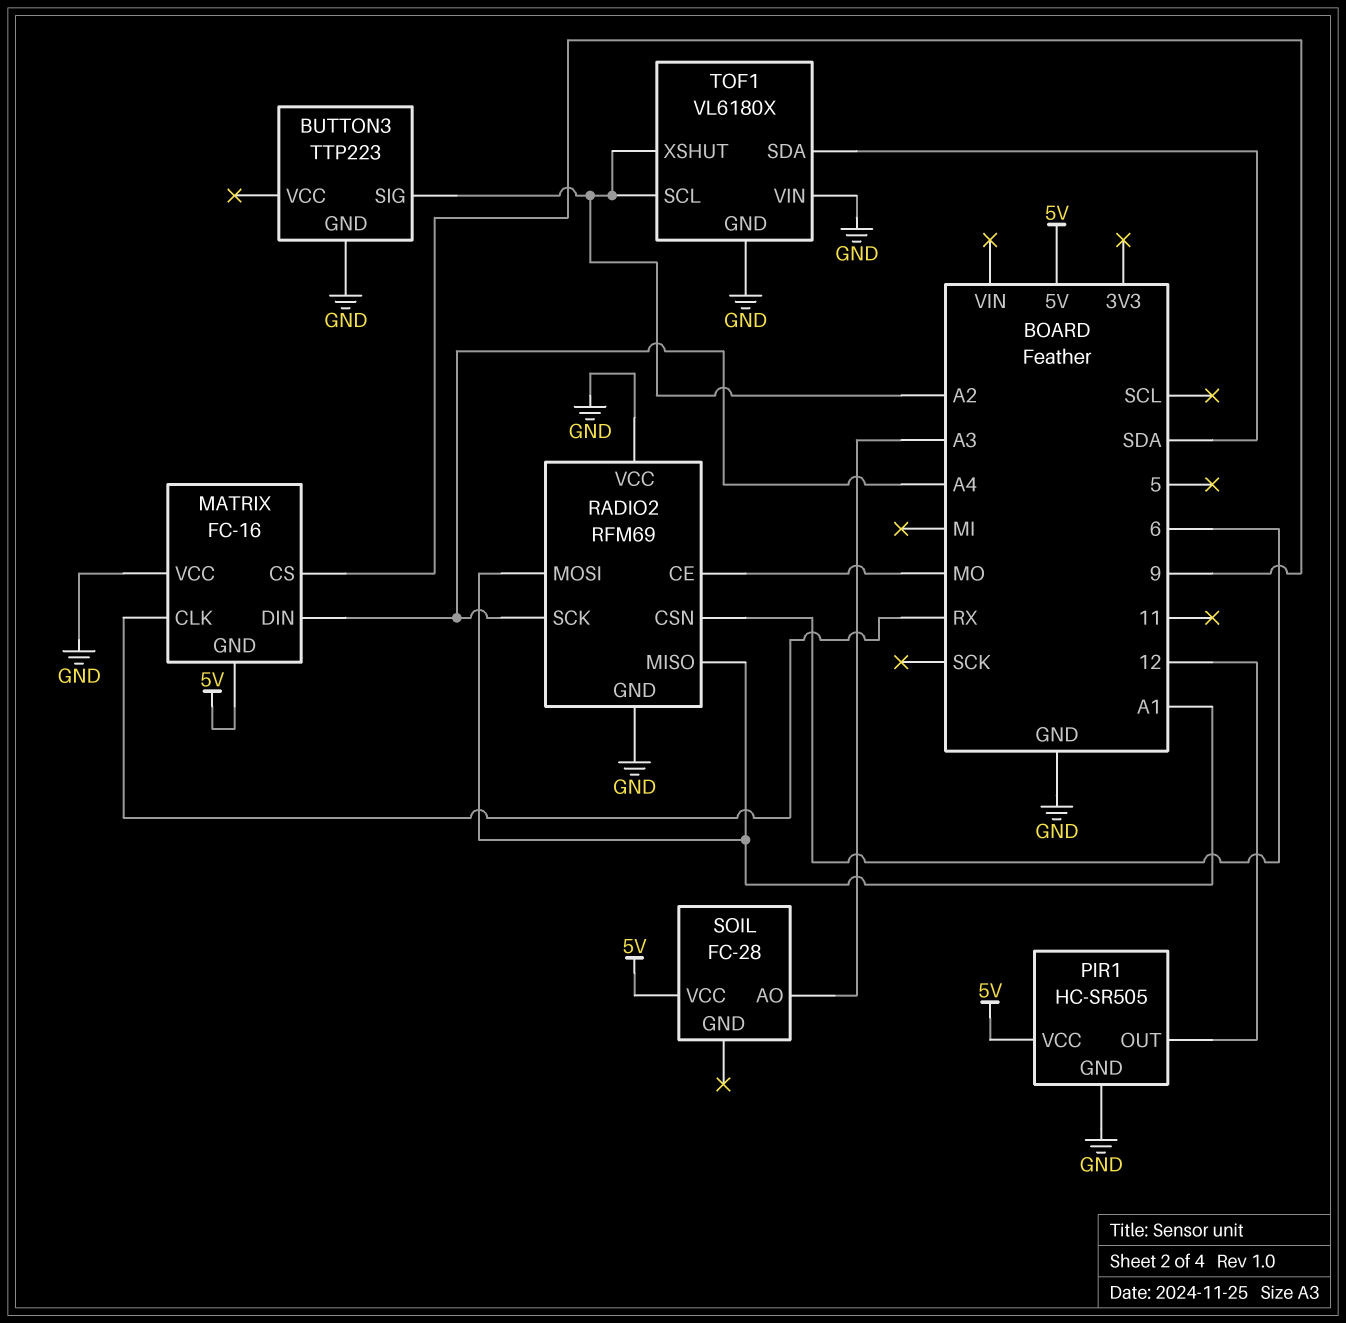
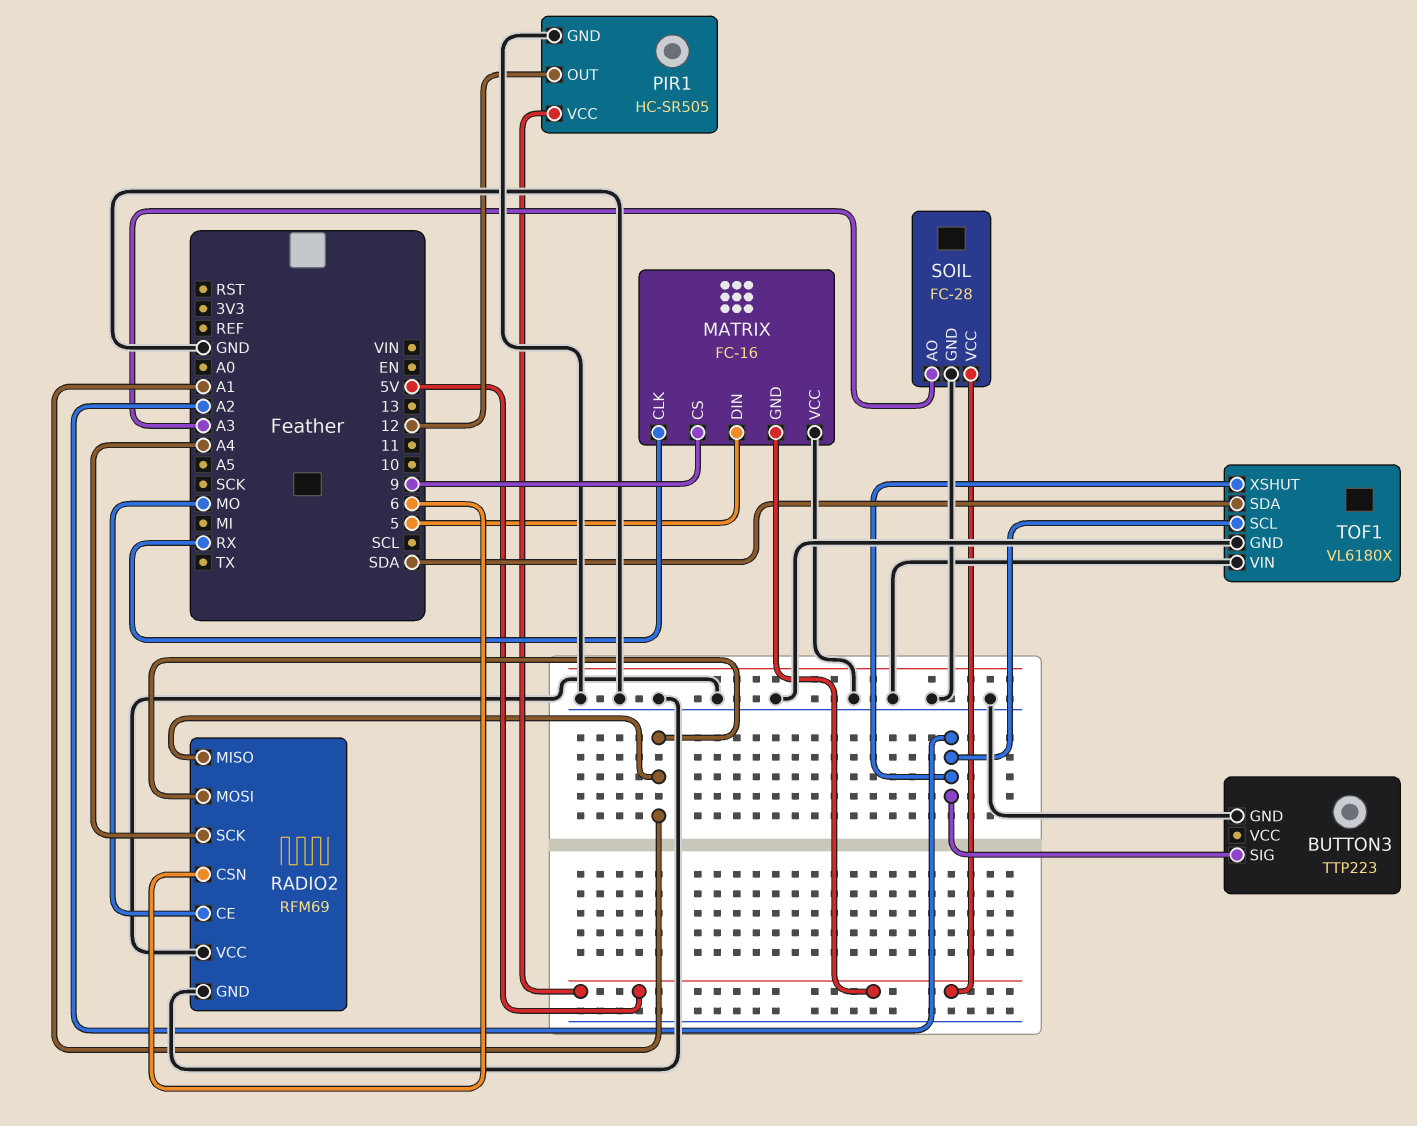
MATRIX pin DIN: A4 -> 5
SOIL pin GND: none -> GND

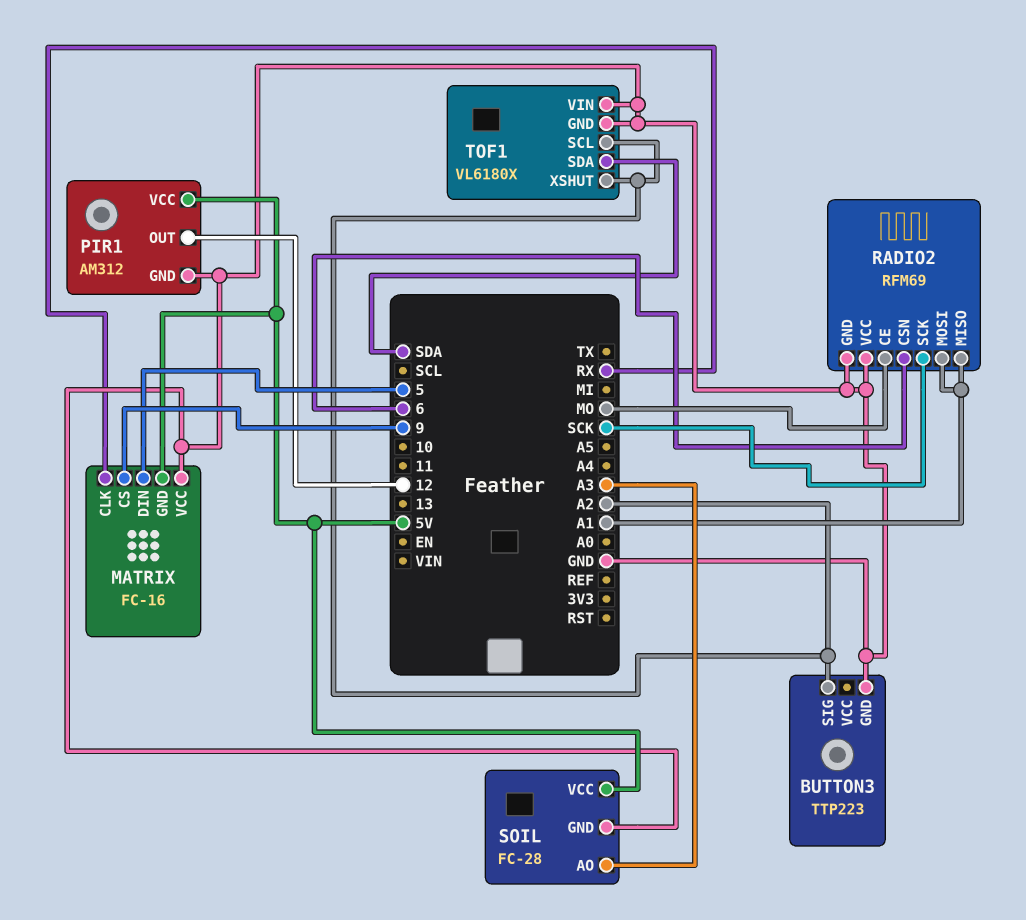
PIR1: HC-SR505 -> AM312
RADIO2 pin SCK: A4 -> SCK

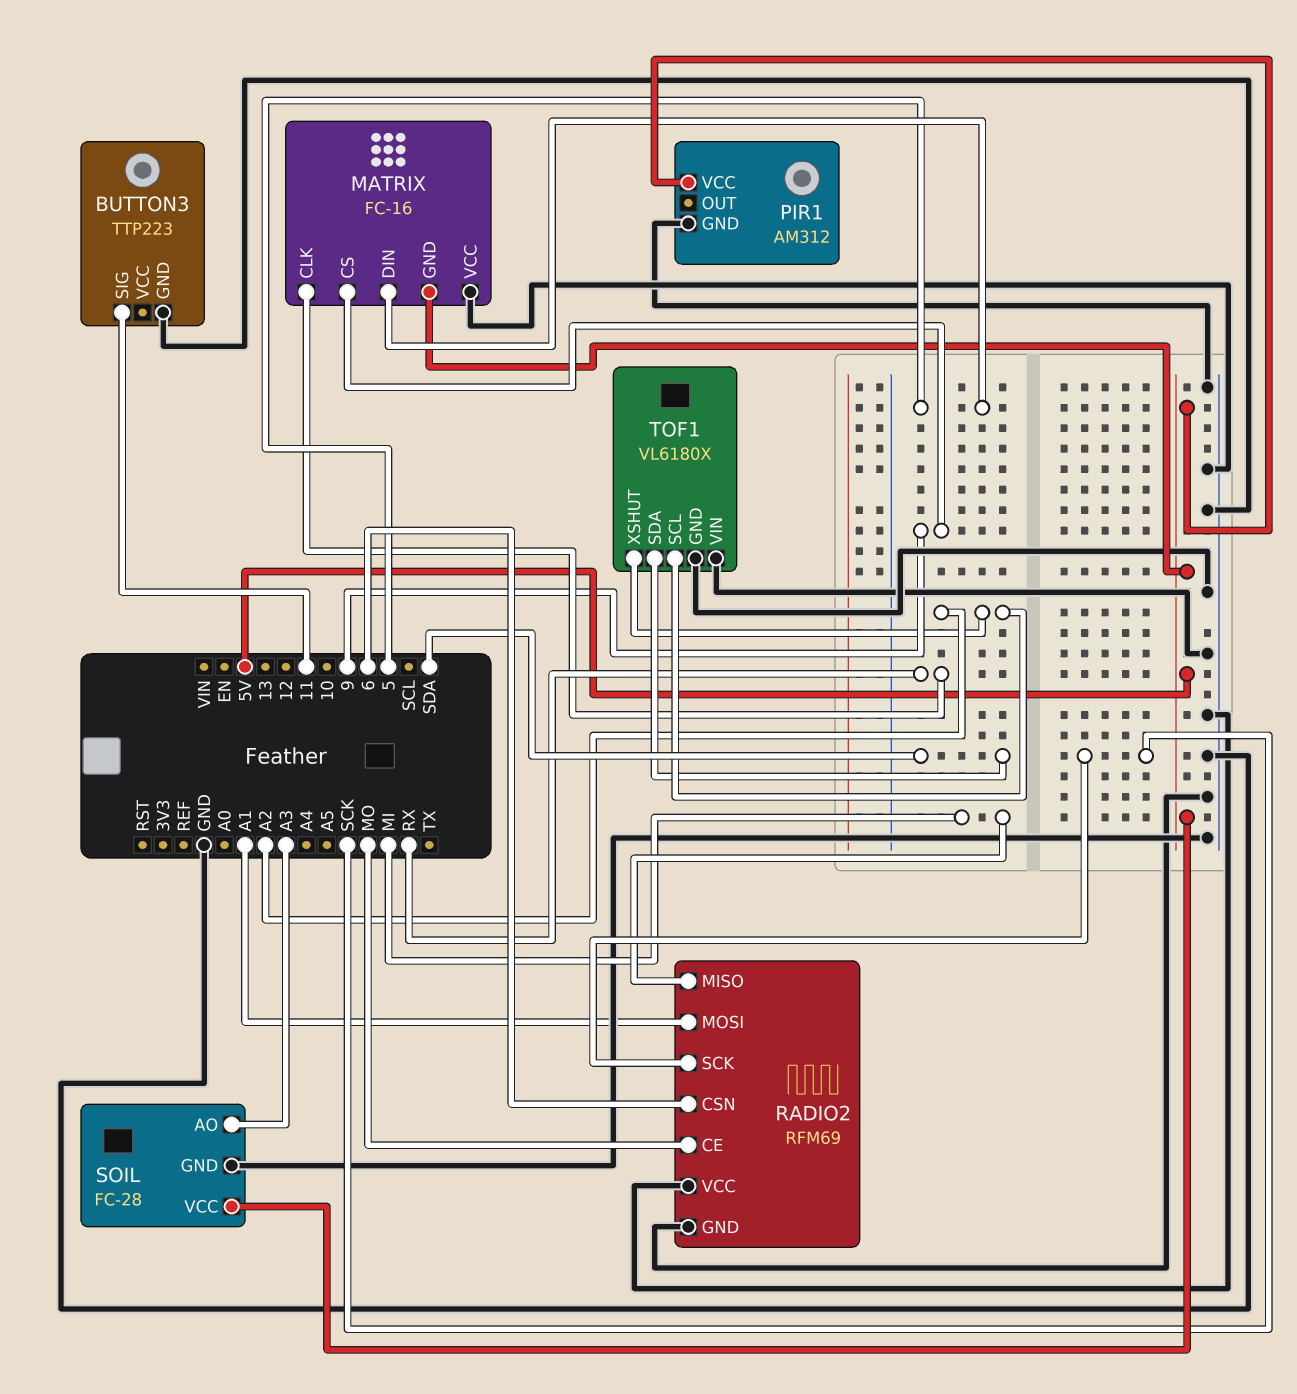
BUTTON3 pin SIG: A2 -> 11
PIR1 pin OUT: 12 -> none
RADIO2 pin MISO: A1 -> MI

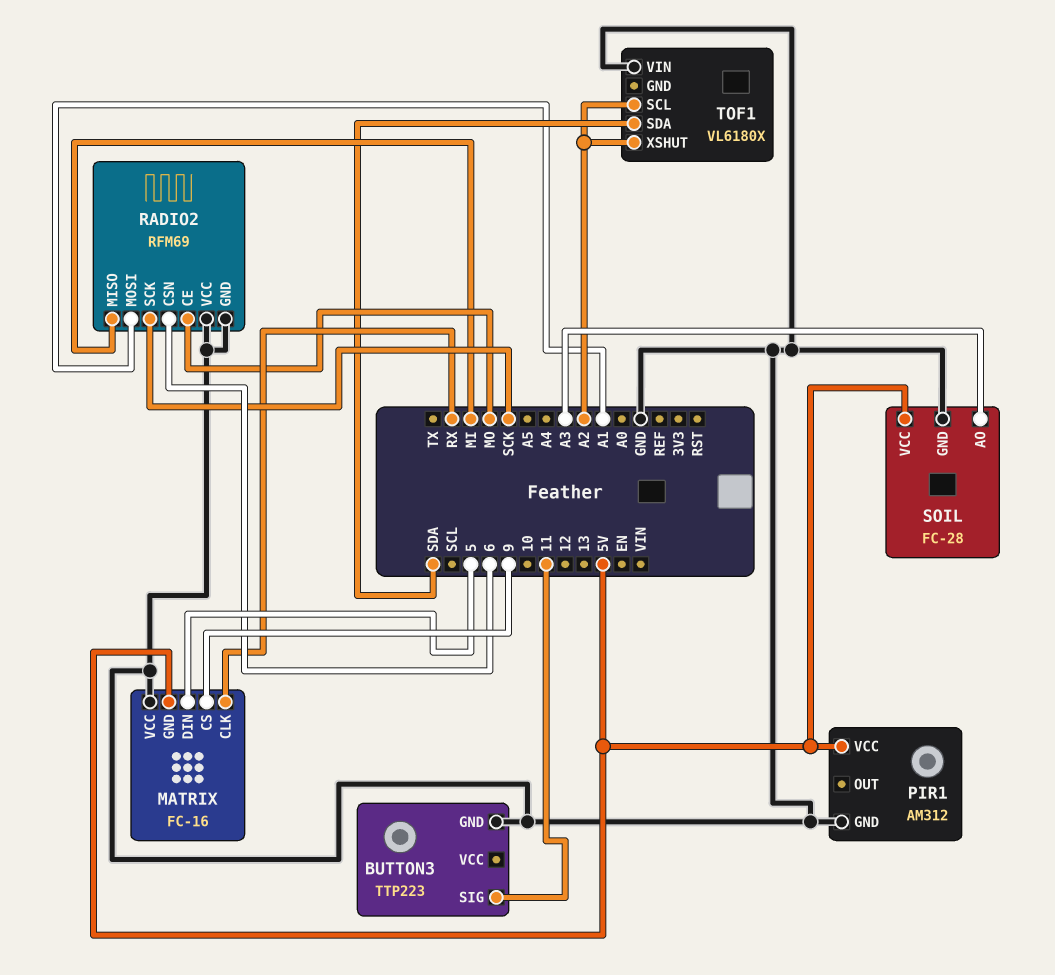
TOF1 pin GND: GND -> none

